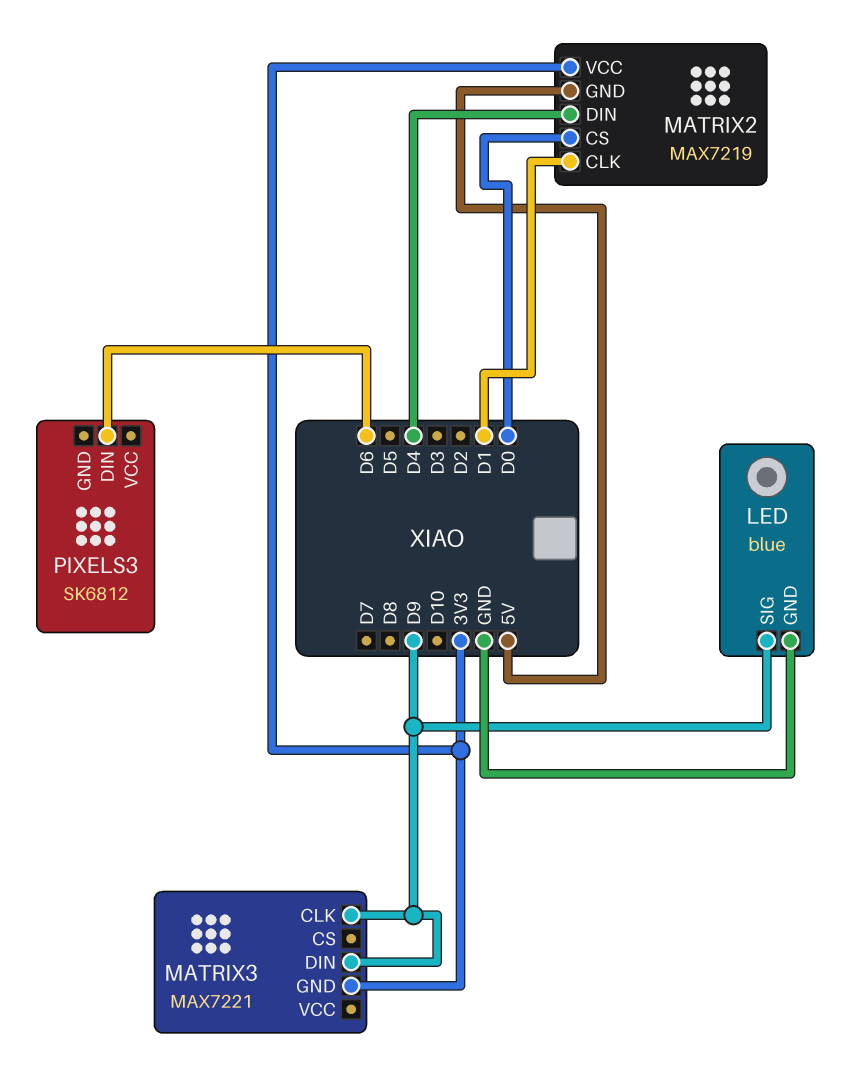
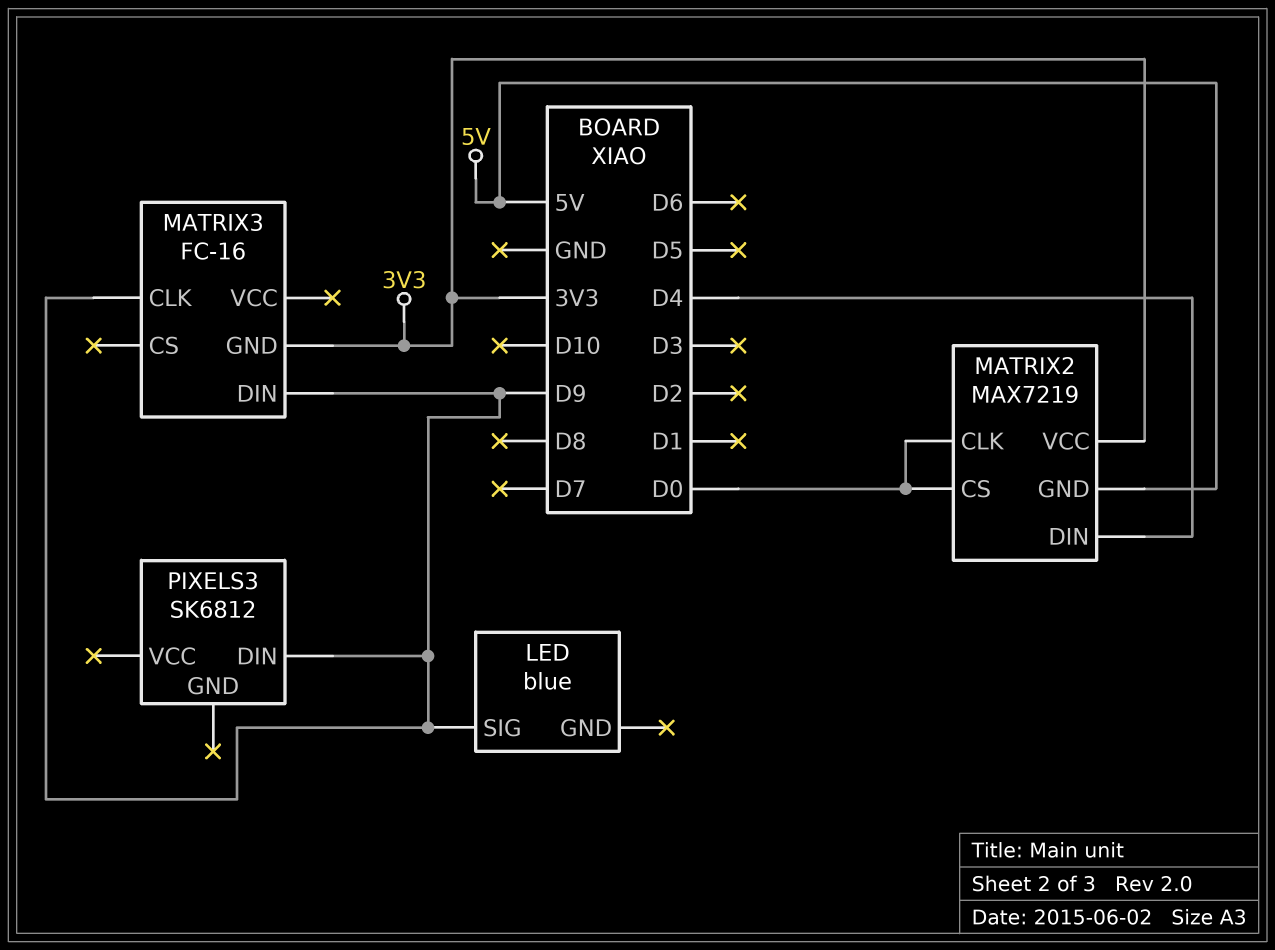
LED pin GND: GND -> none
MATRIX2 pin CLK: D1 -> D0
MATRIX3: MAX7221 -> FC-16
PIXELS3 pin DIN: D6 -> D9

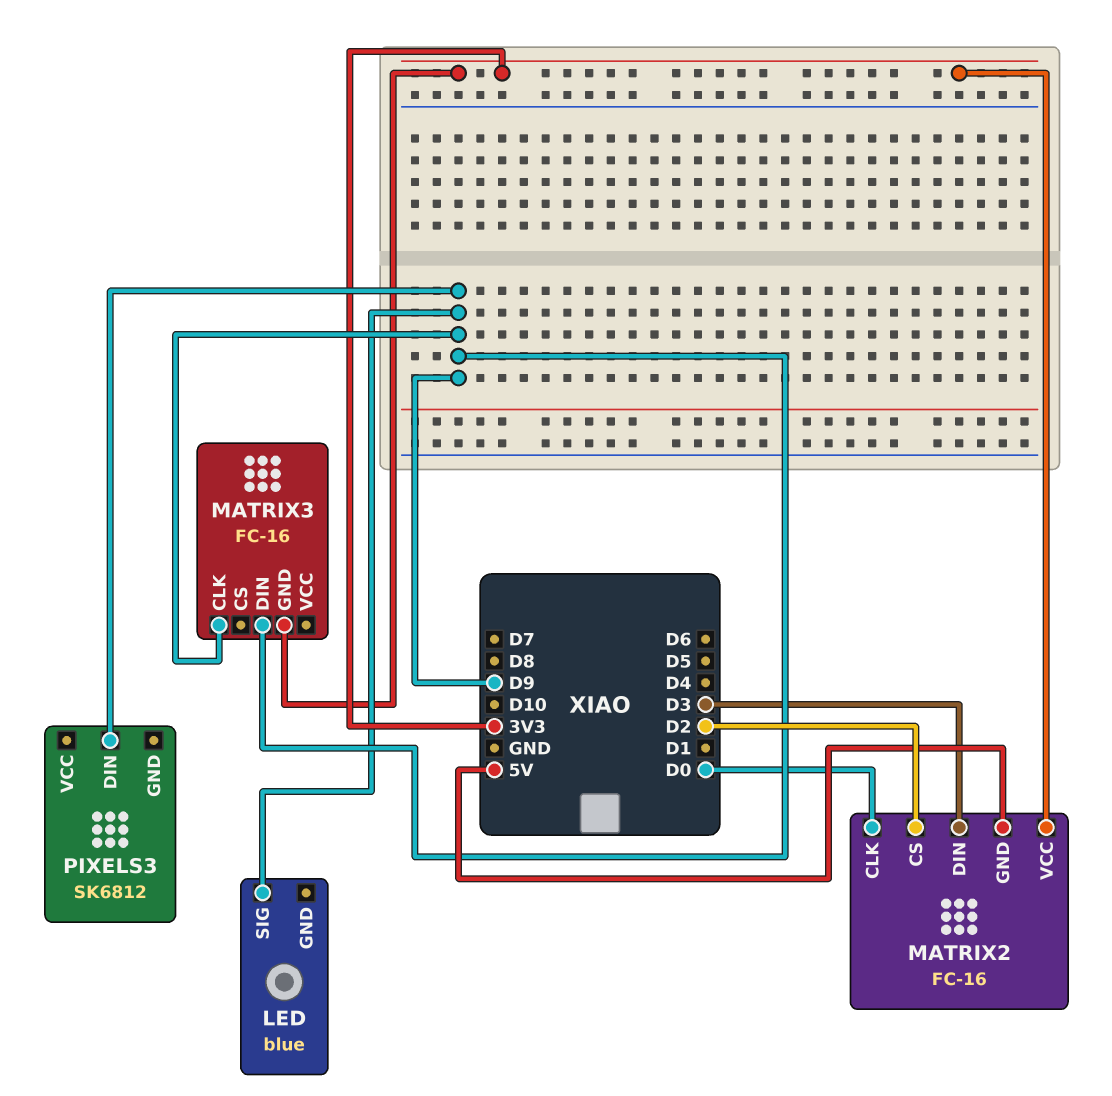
MATRIX2: MAX7219 -> FC-16
MATRIX2 pin CS: D0 -> D2
MATRIX2 pin DIN: D4 -> D3

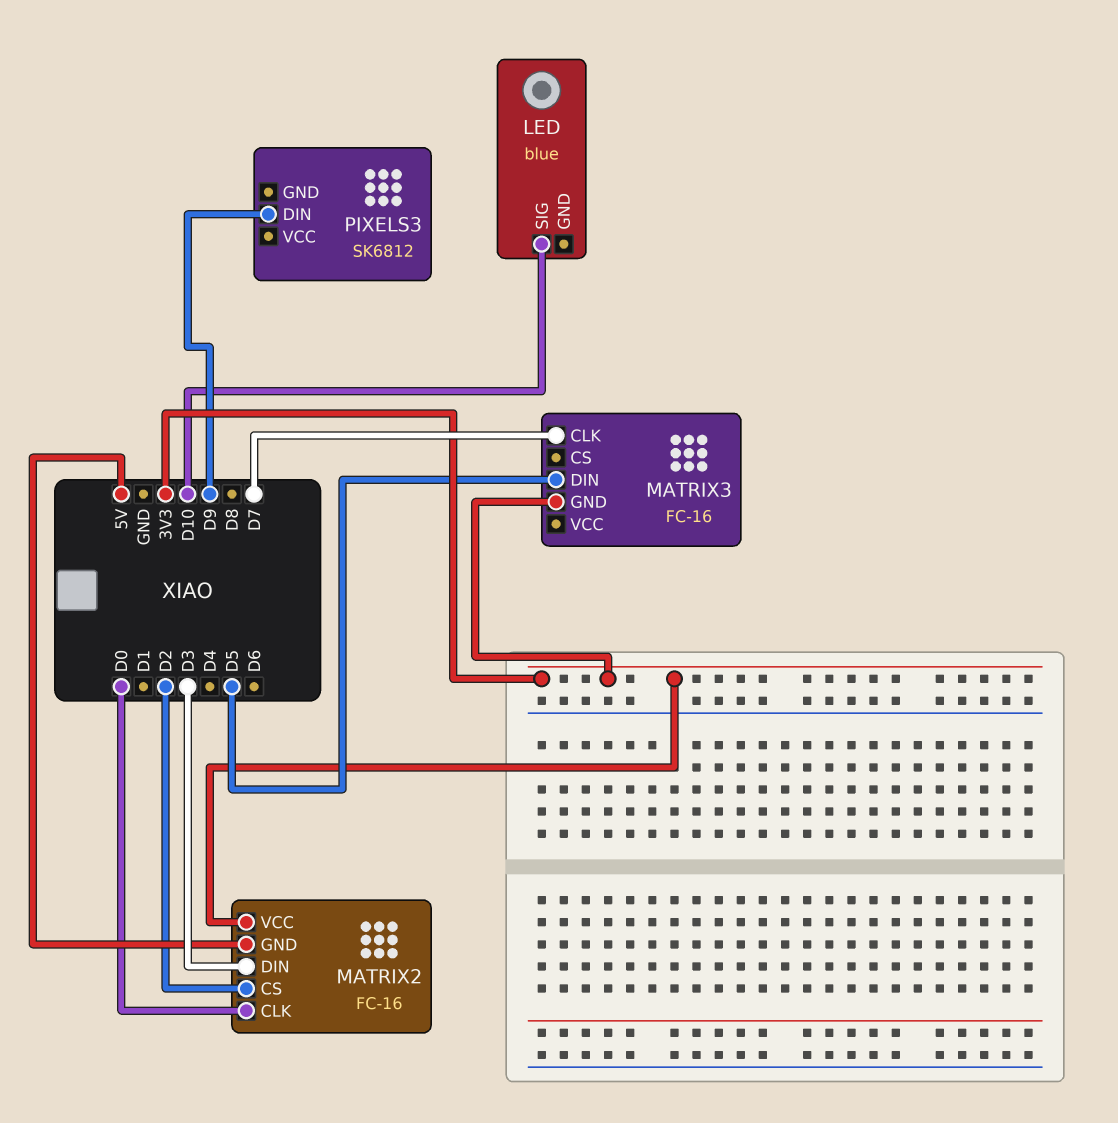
LED pin SIG: D9 -> D10
MATRIX3 pin CLK: D9 -> D7
MATRIX3 pin DIN: D9 -> D5

